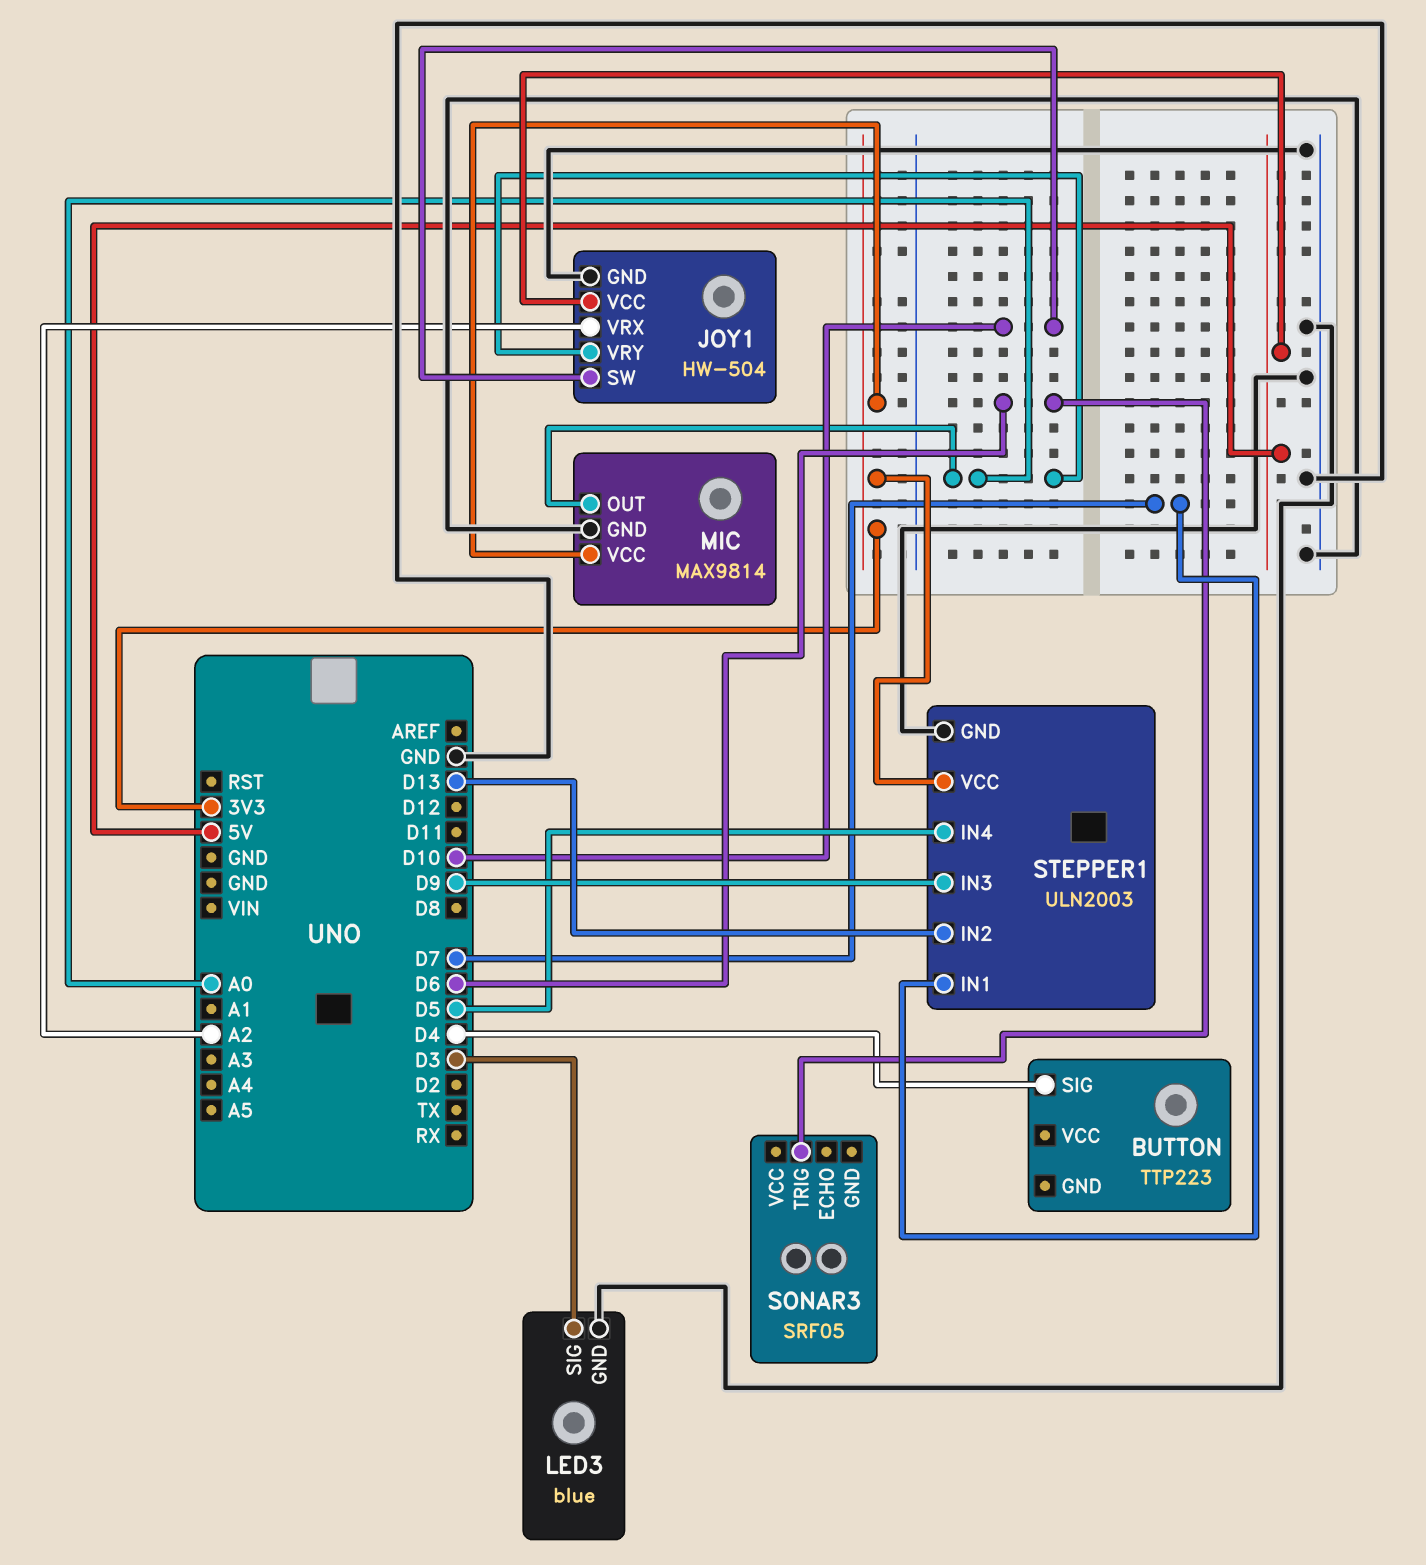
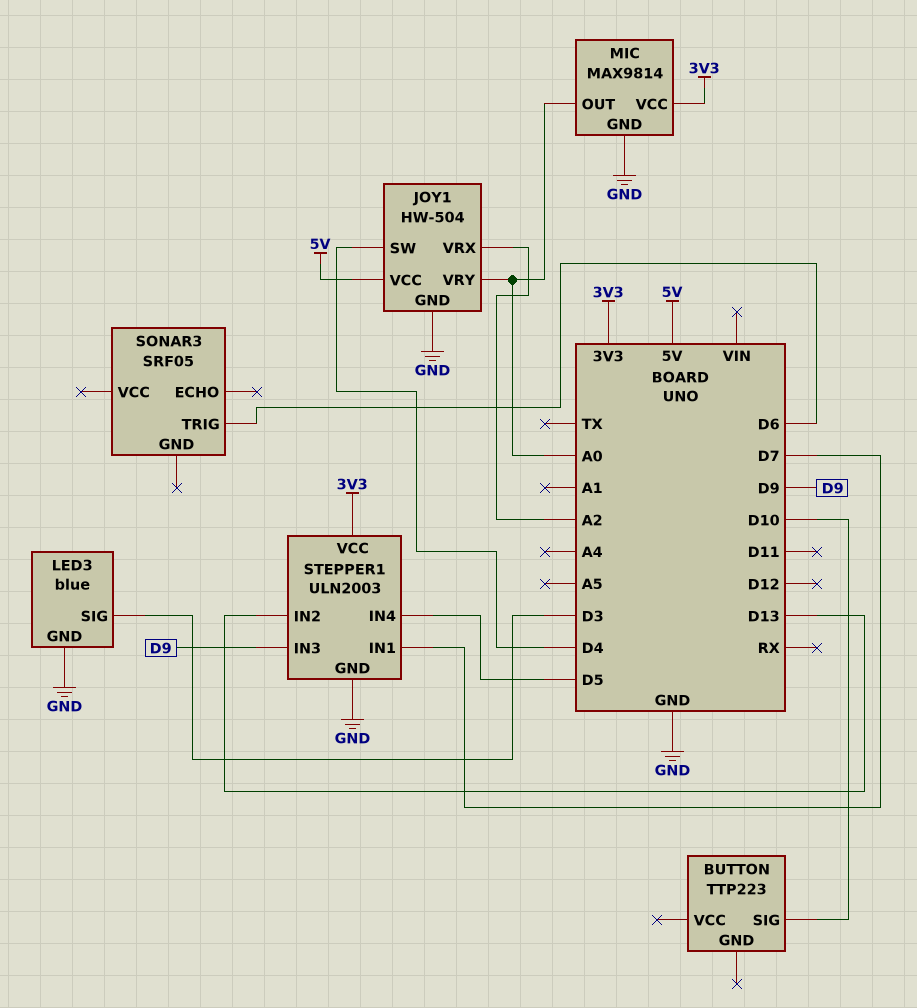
BUTTON pin SIG: D4 -> D10
JOY1 pin SW: D10 -> D4

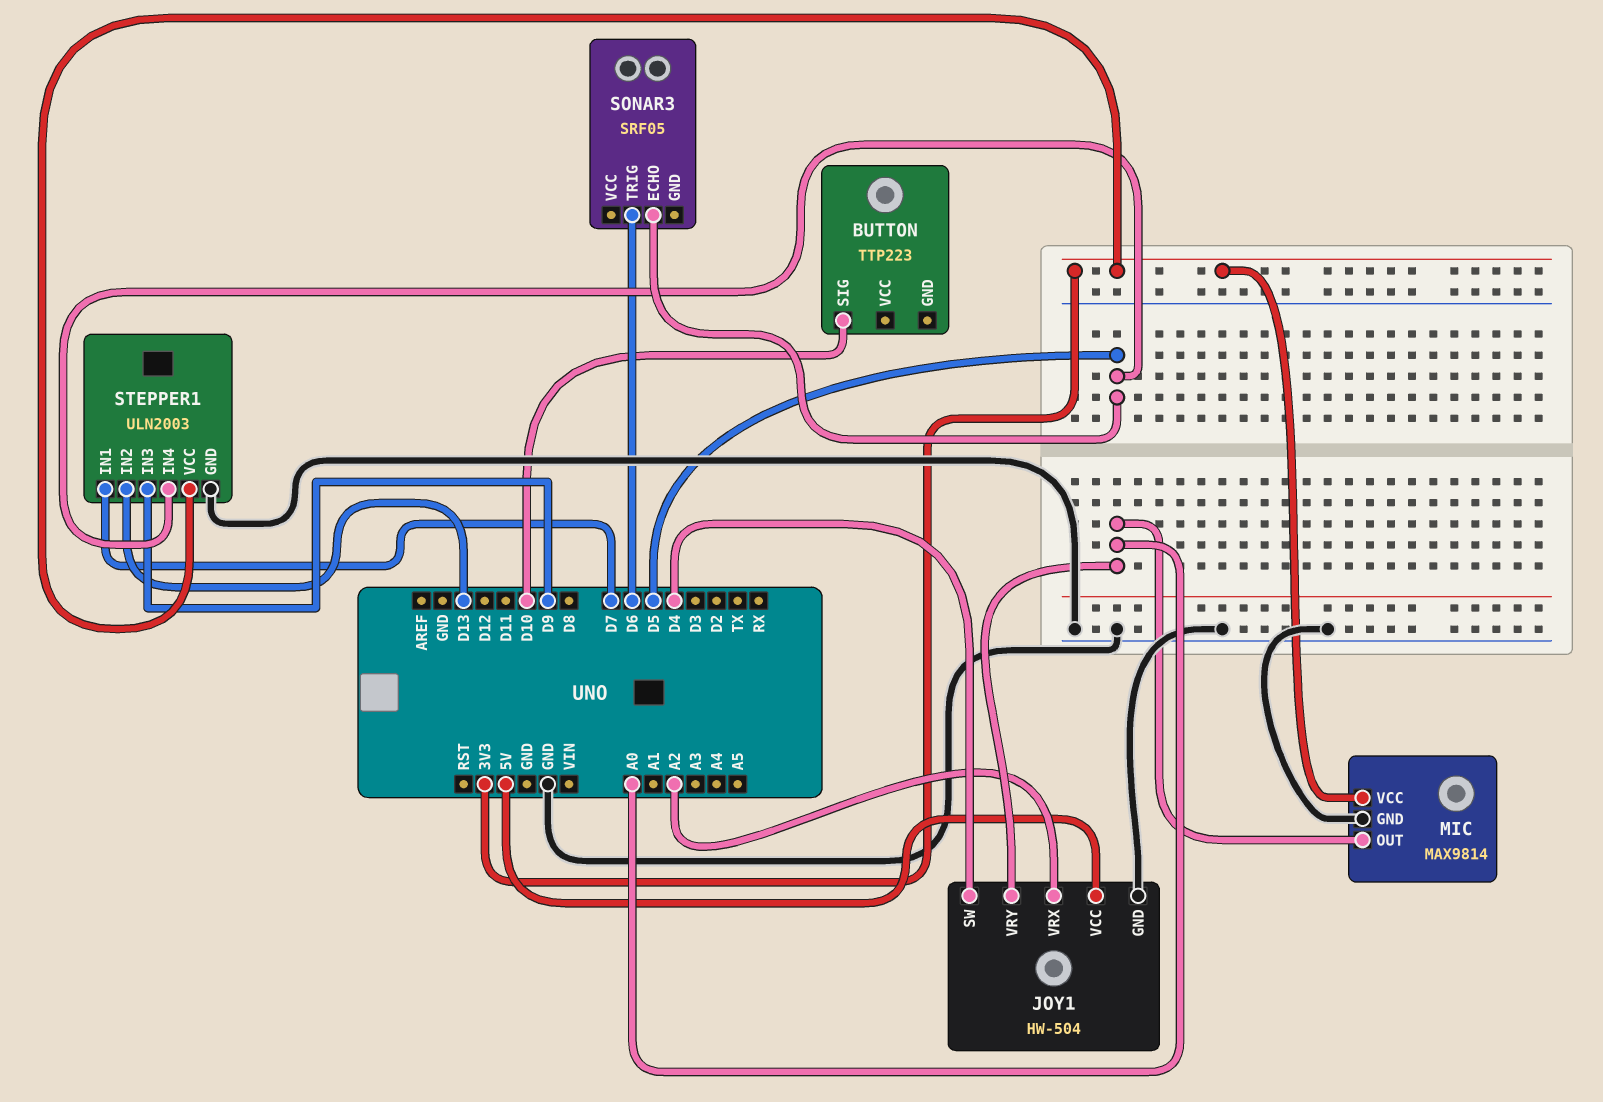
LED3: blue -> none
LED3 pin GND: GND -> none
LED3 pin SIG: D3 -> none
SONAR3 pin ECHO: none -> D5

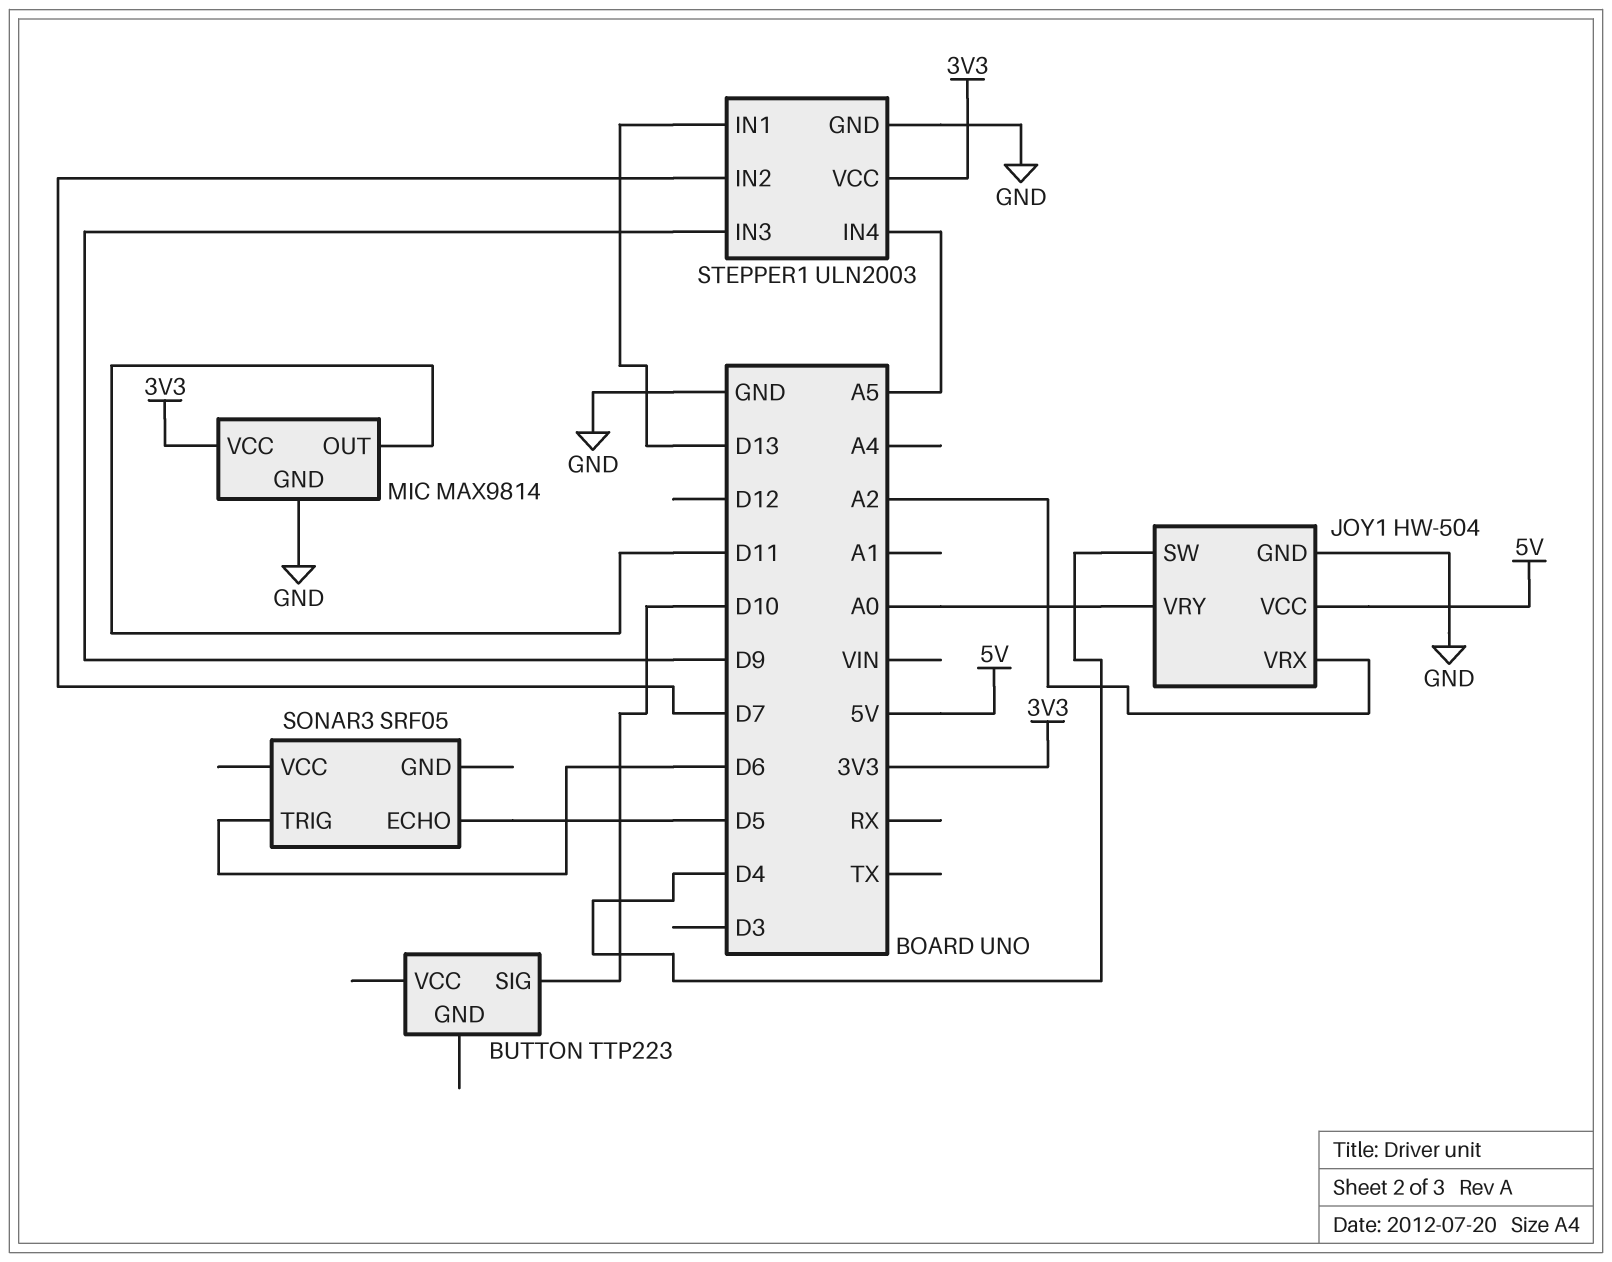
MIC pin OUT: A0 -> D11
STEPPER1 pin IN1: D7 -> D13
STEPPER1 pin IN2: D13 -> D7
STEPPER1 pin IN4: D5 -> A5

